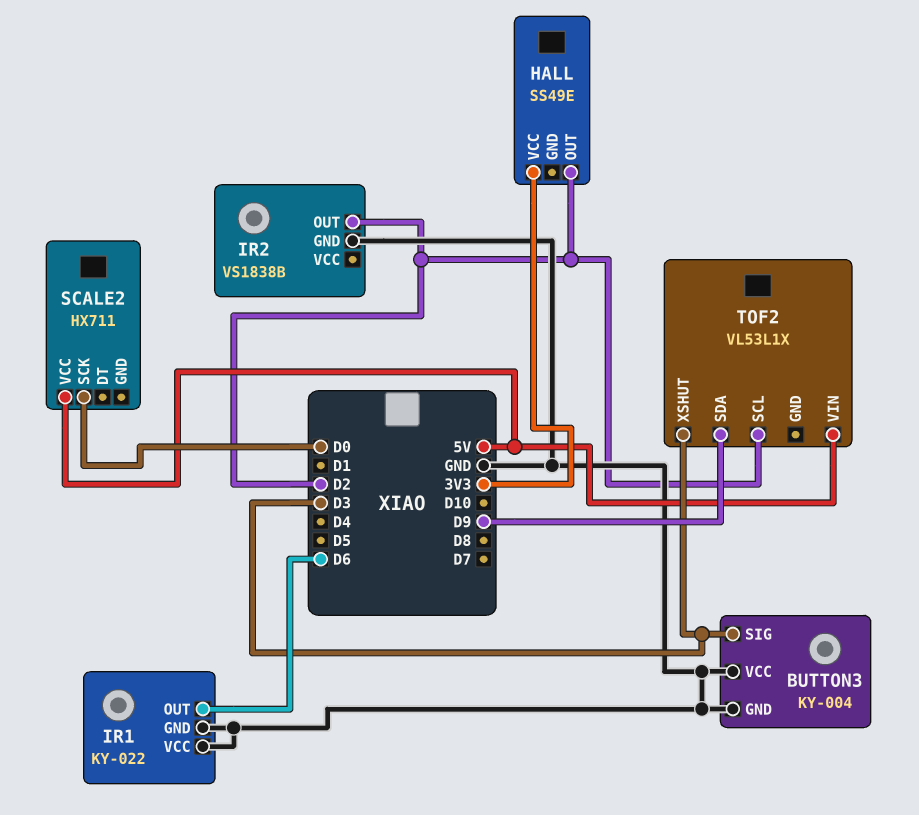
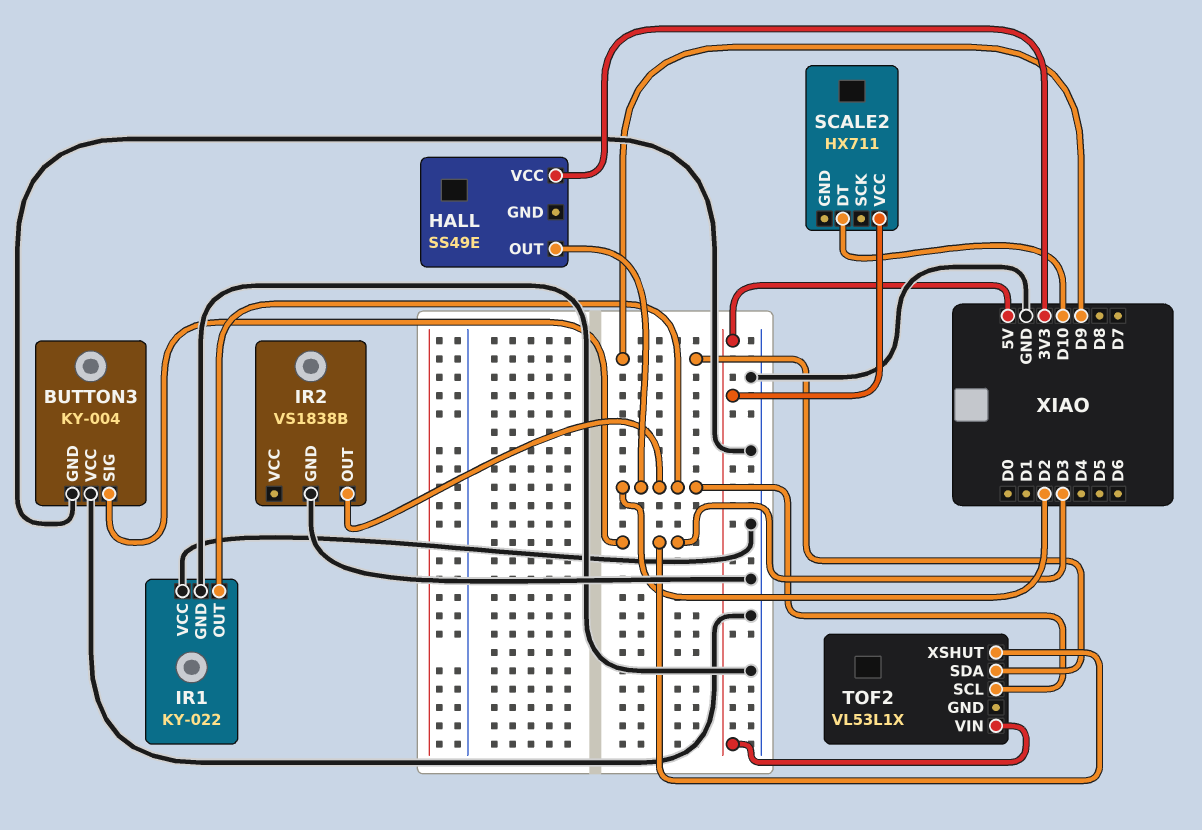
IR1 pin OUT: D6 -> D2
SCALE2 pin DT: none -> D10
SCALE2 pin SCK: D0 -> none

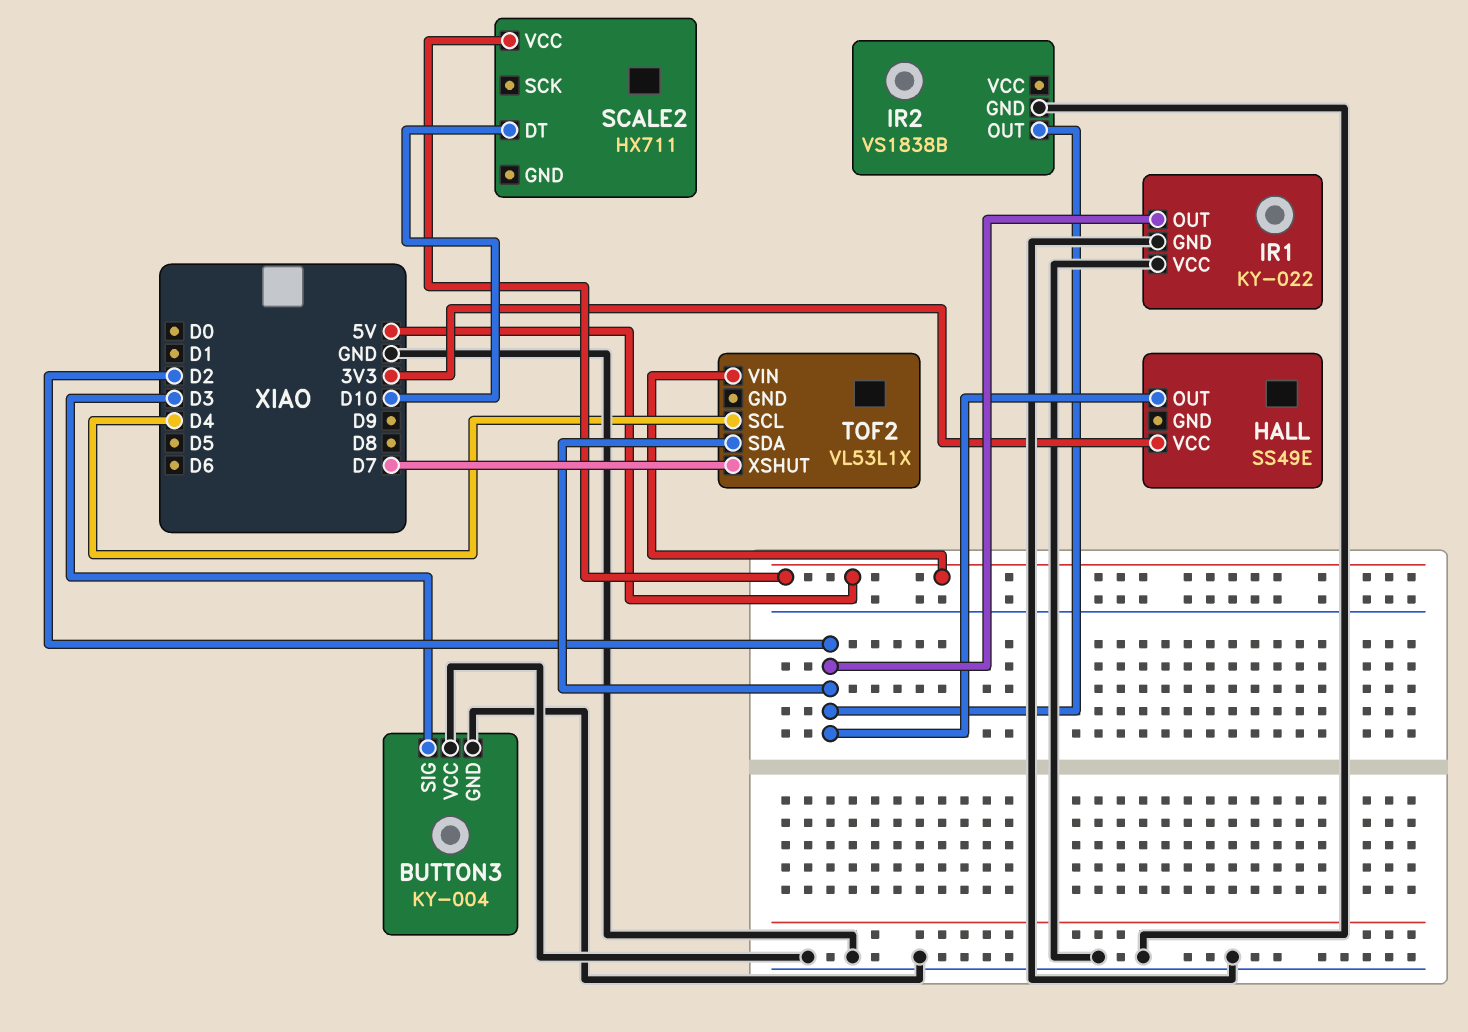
TOF2 pin SCL: D2 -> D4
TOF2 pin SDA: D9 -> D2
TOF2 pin XSHUT: D3 -> D7

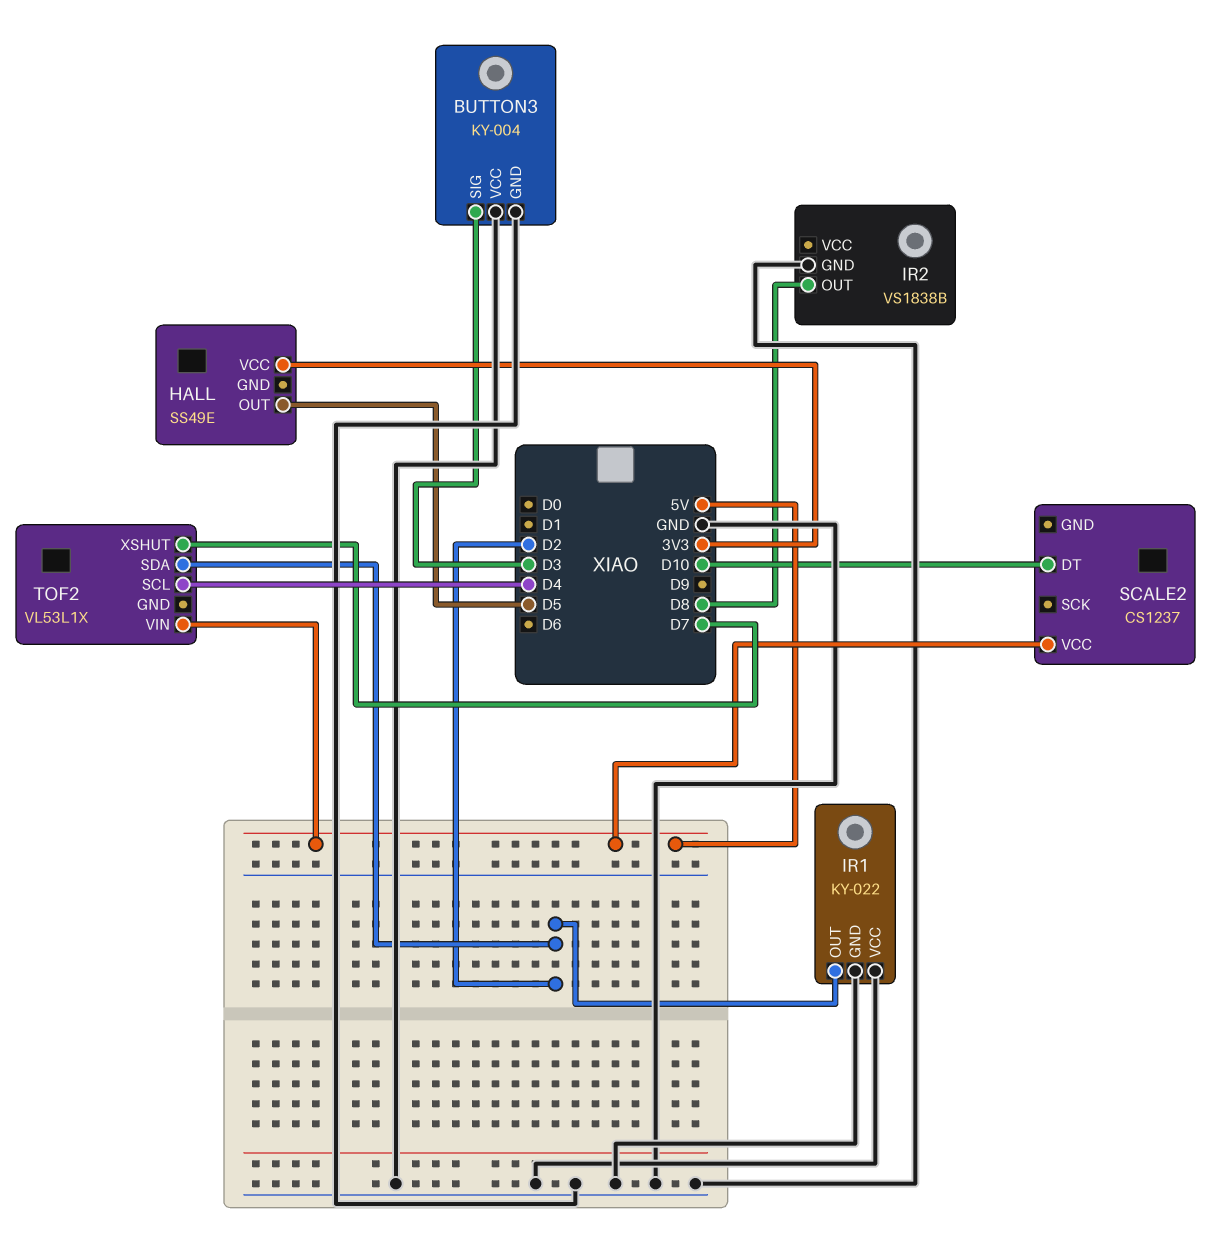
HALL pin OUT: D2 -> D5
IR2 pin OUT: D2 -> D8
SCALE2: HX711 -> CS1237

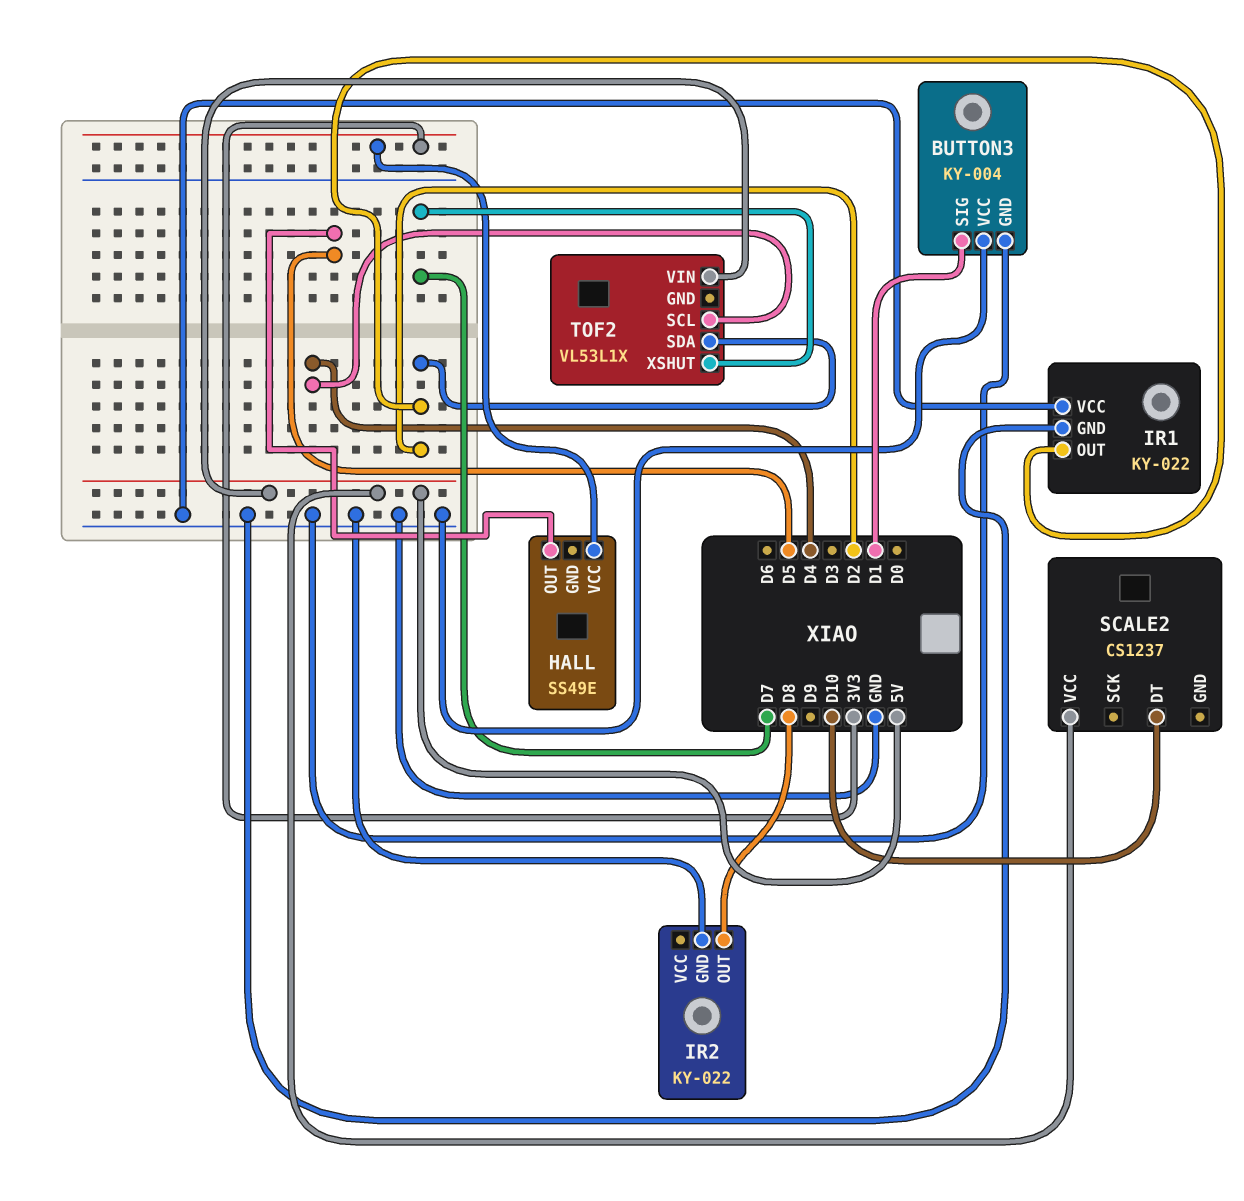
BUTTON3 pin SIG: D3 -> D1
IR2: VS1838B -> KY-022

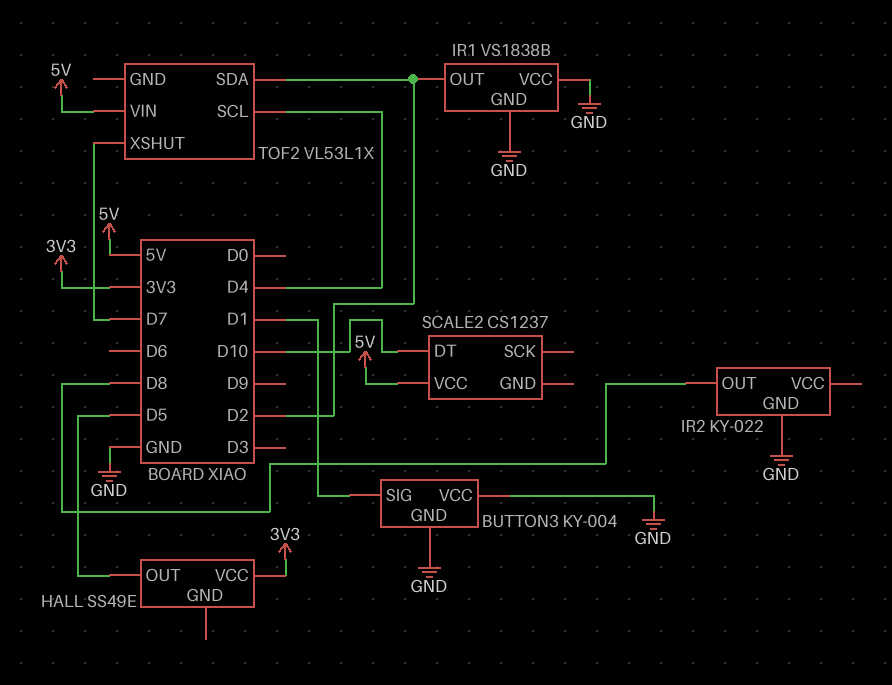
IR1: KY-022 -> VS1838B

